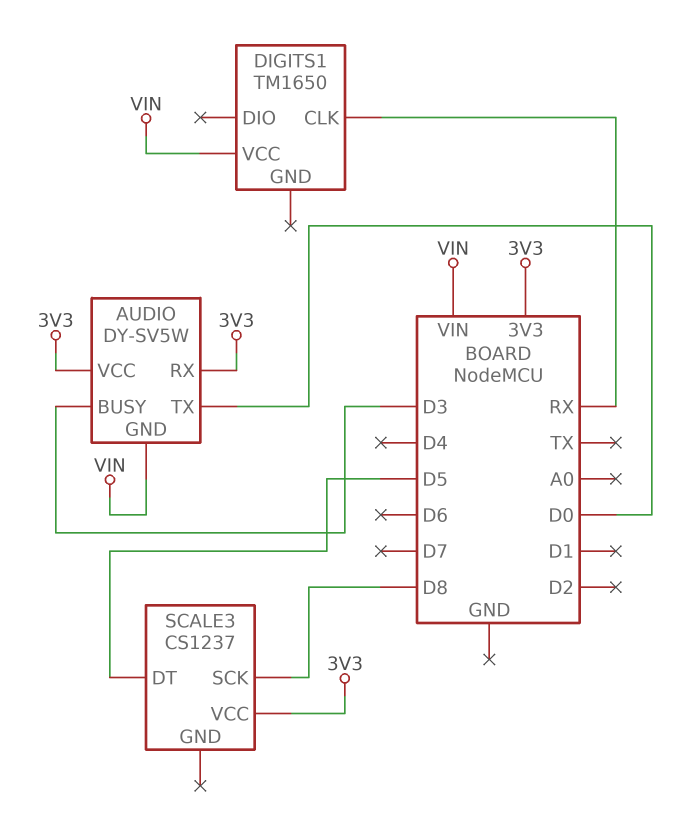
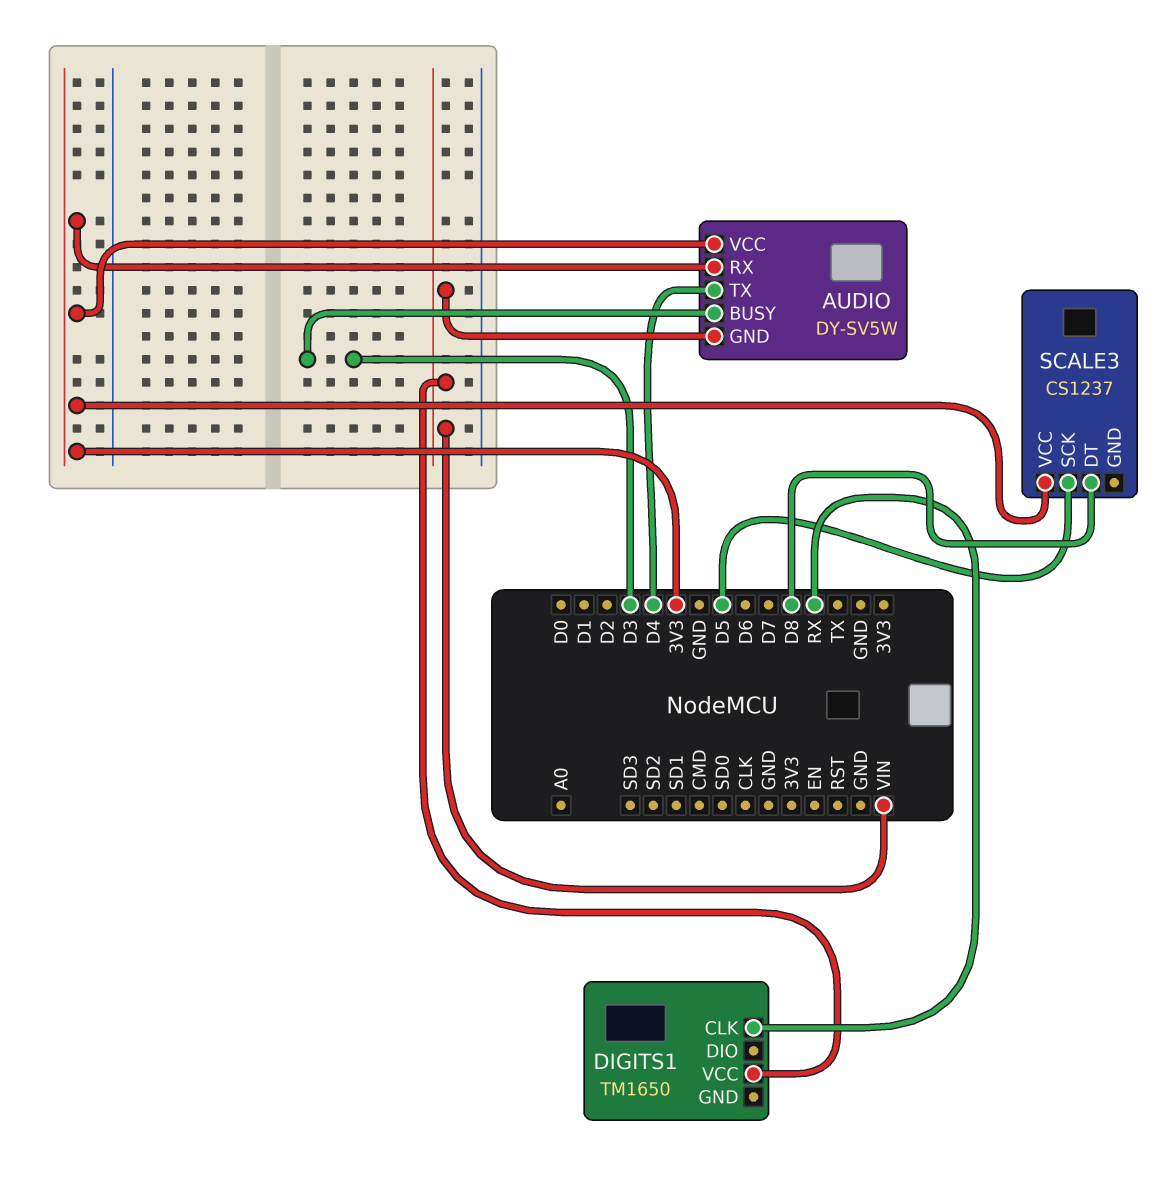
AUDIO pin TX: D0 -> D4
SCALE3 pin DT: D5 -> D8
SCALE3 pin SCK: D8 -> D5

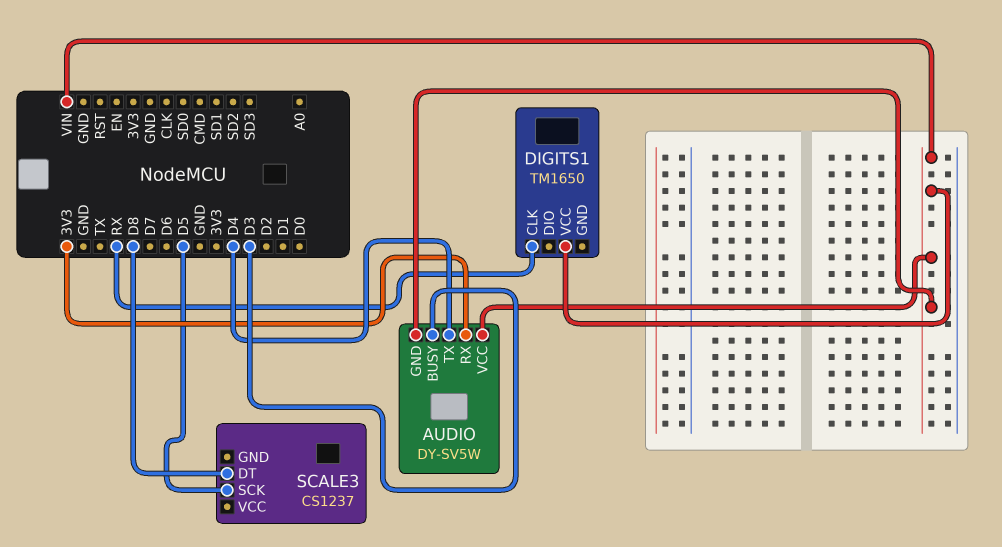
AUDIO pin VCC: 3V3 -> VIN
SCALE3 pin VCC: 3V3 -> none

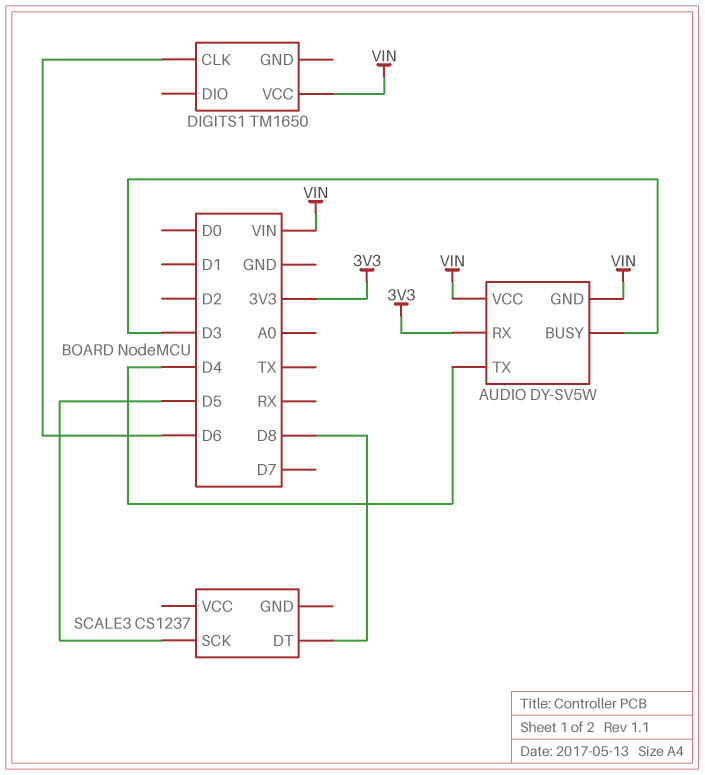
DIGITS1 pin CLK: RX -> D6

